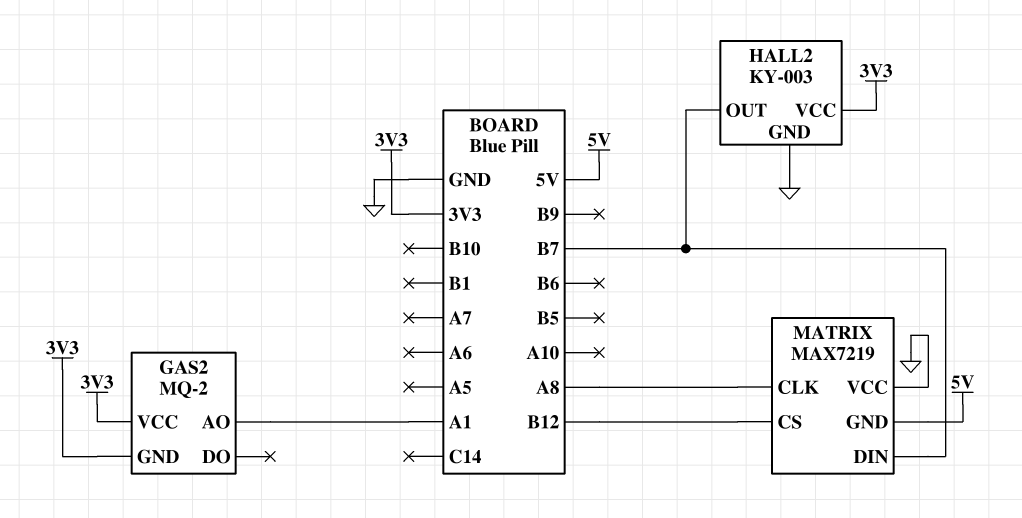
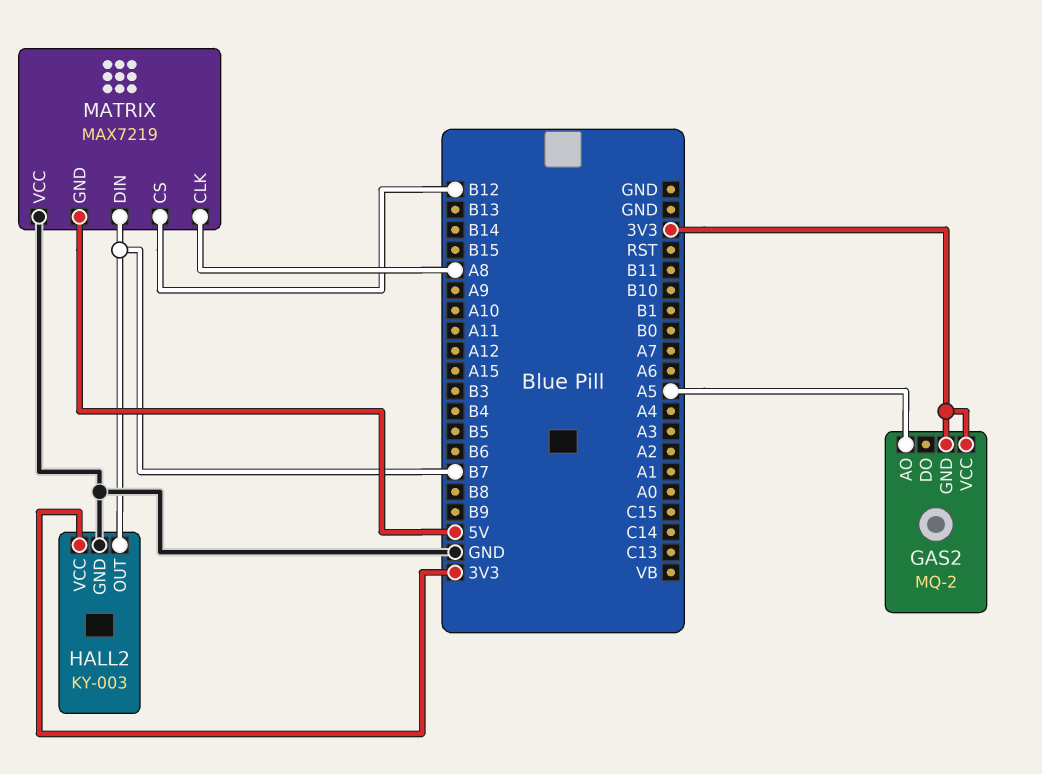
GAS2 pin AO: A1 -> A5

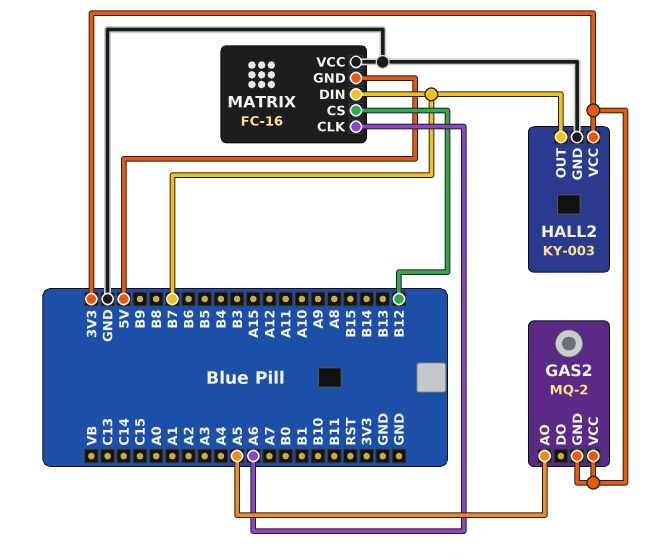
MATRIX: MAX7219 -> FC-16
MATRIX pin CLK: A8 -> A6

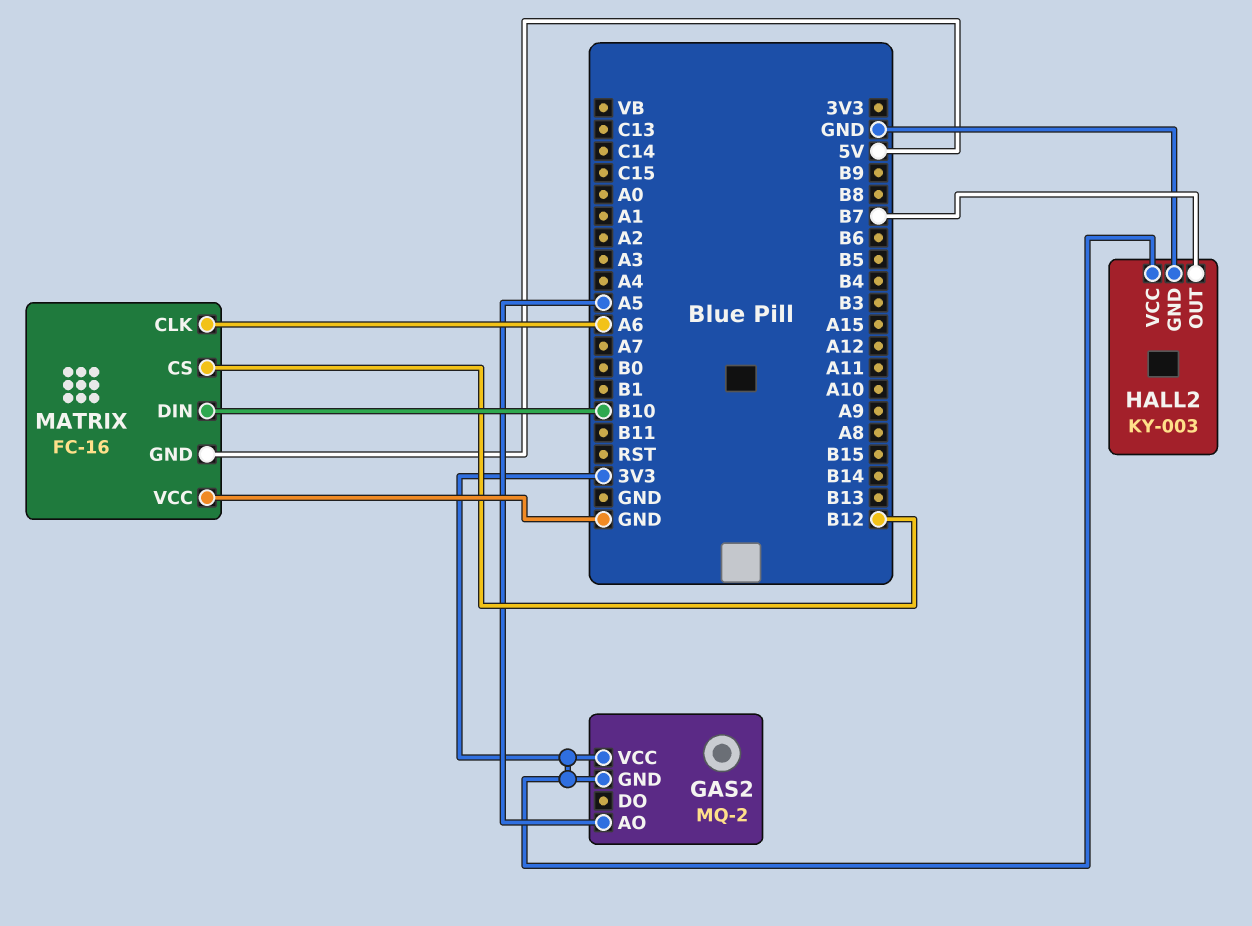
MATRIX pin DIN: B7 -> B10

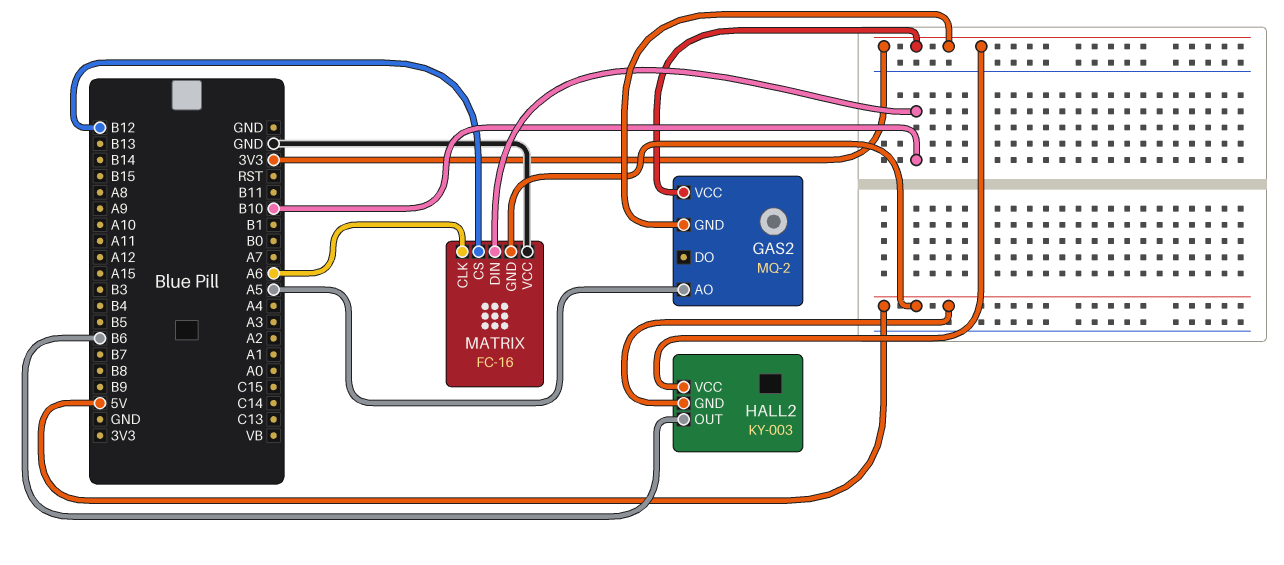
HALL2 pin GND: GND -> 5V
HALL2 pin OUT: B7 -> B6

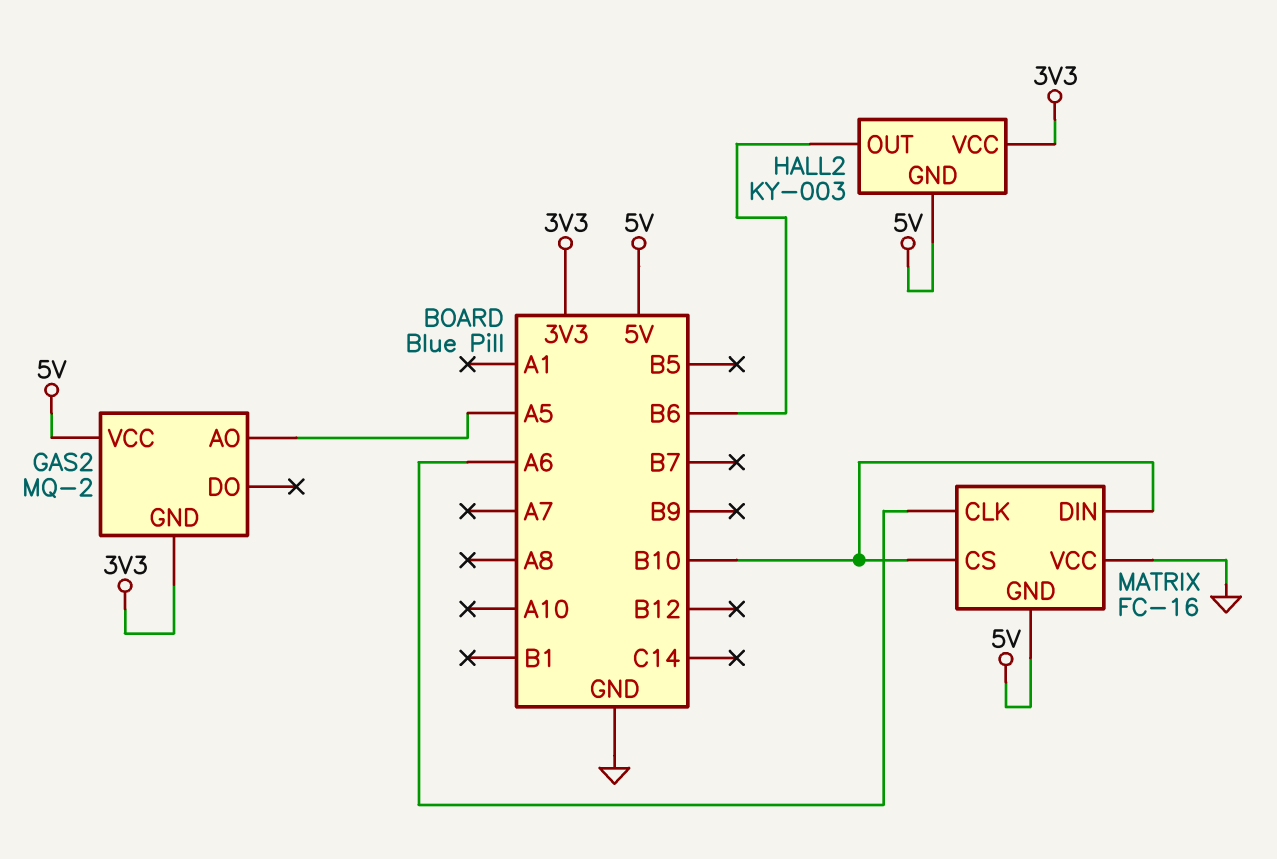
GAS2 pin VCC: 3V3 -> 5V
MATRIX pin CS: B12 -> B10

